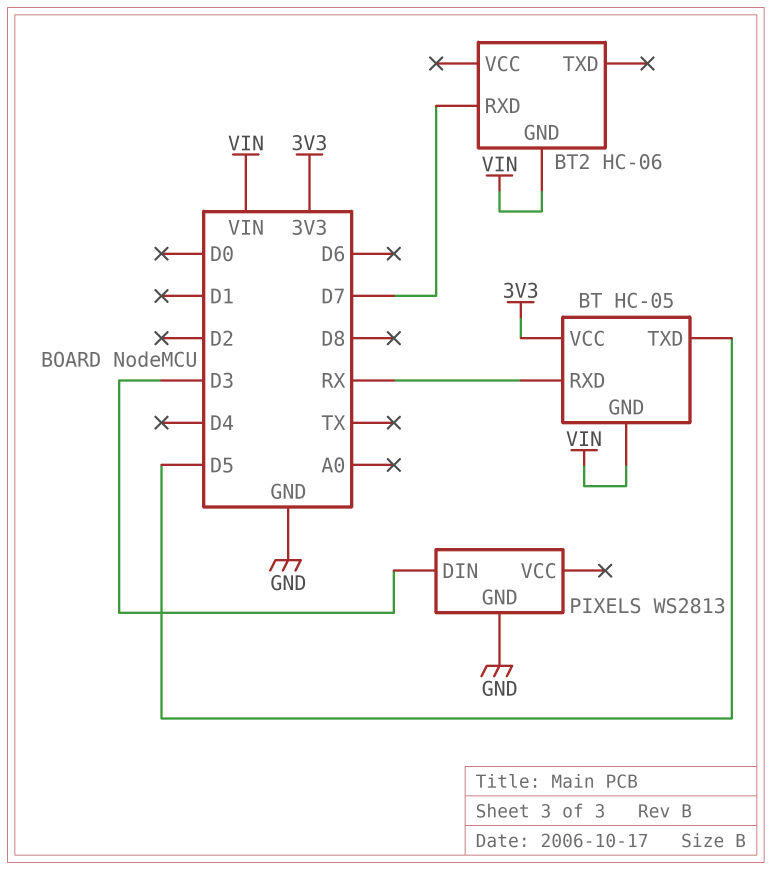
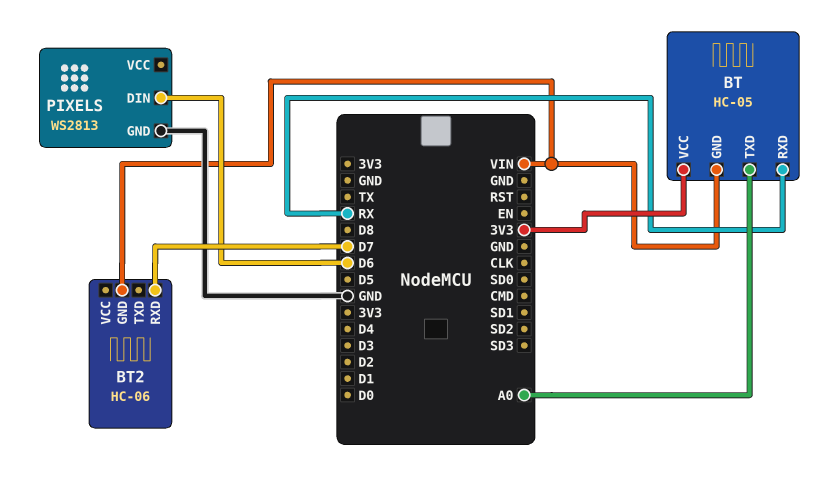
BT pin TXD: D5 -> A0
PIXELS pin DIN: D3 -> D6

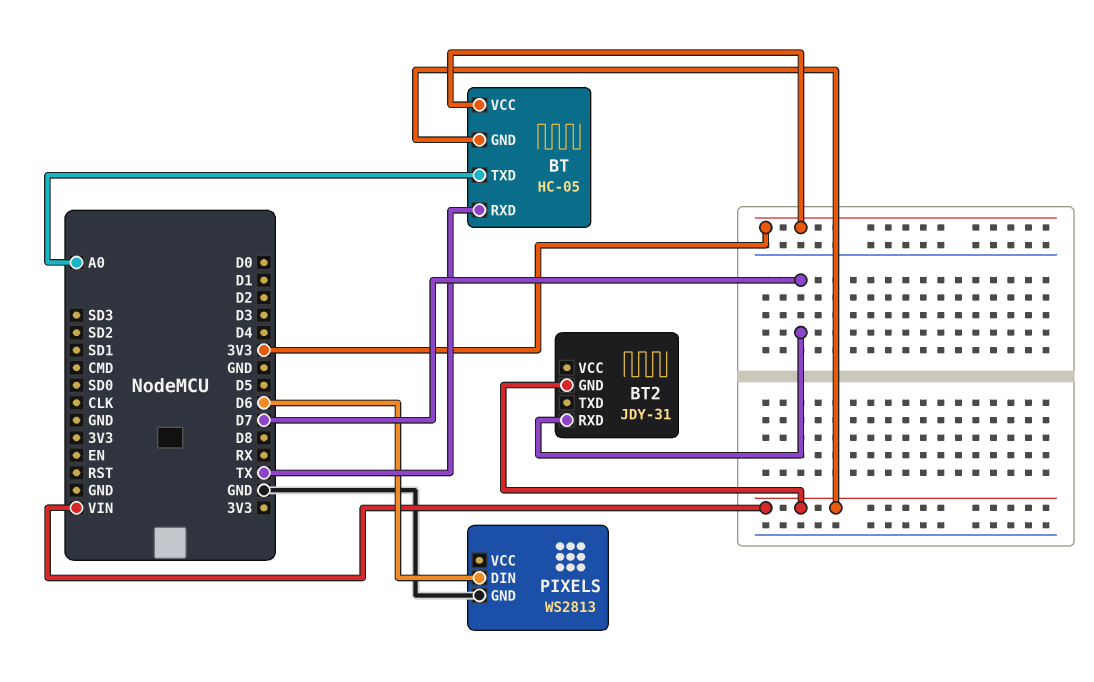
BT pin RXD: RX -> TX
BT2: HC-06 -> JDY-31

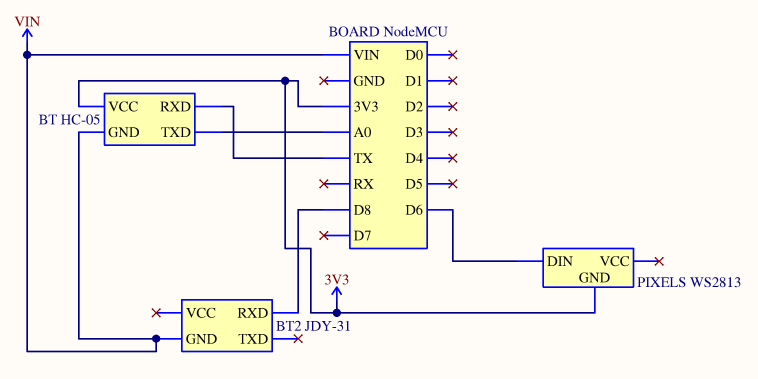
BT2 pin RXD: D7 -> D8
PIXELS pin GND: GND -> 3V3

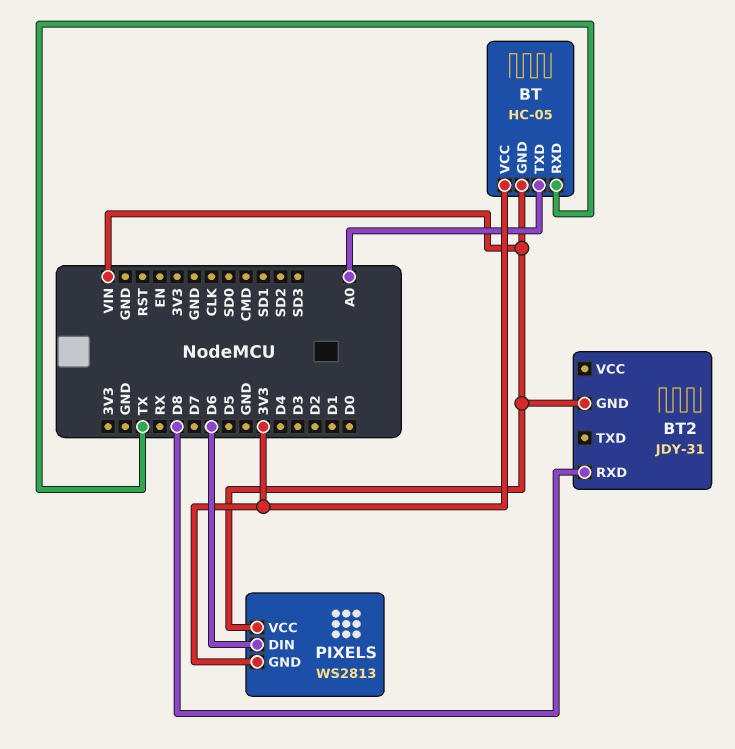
PIXELS pin VCC: none -> VIN

